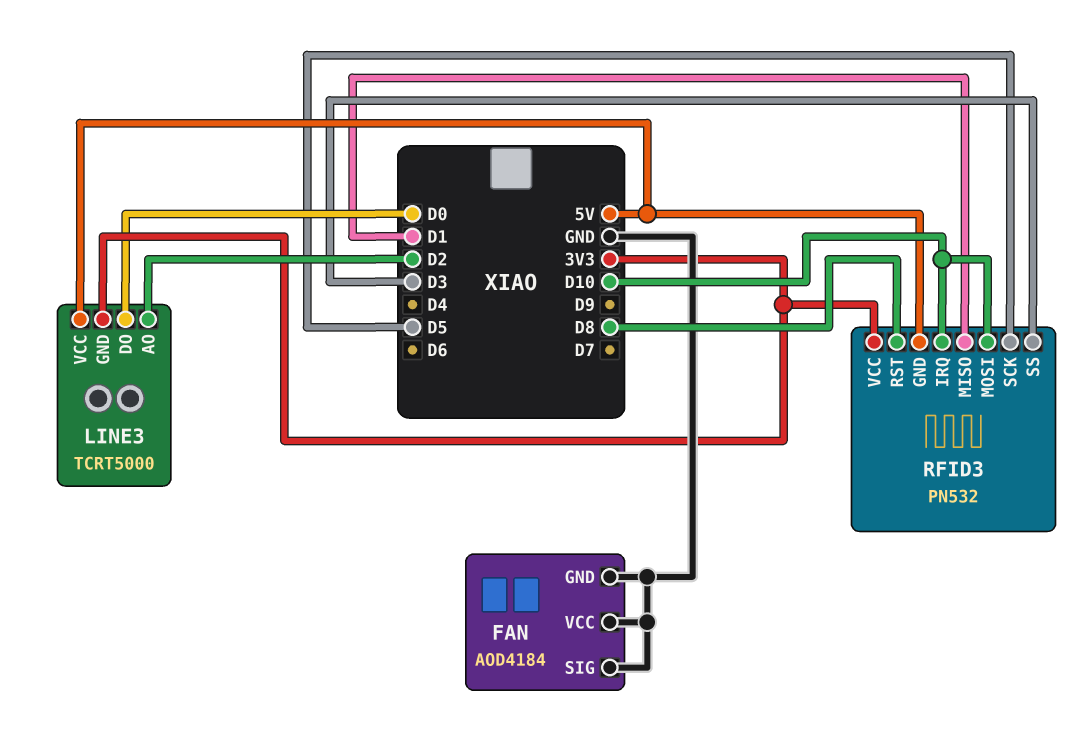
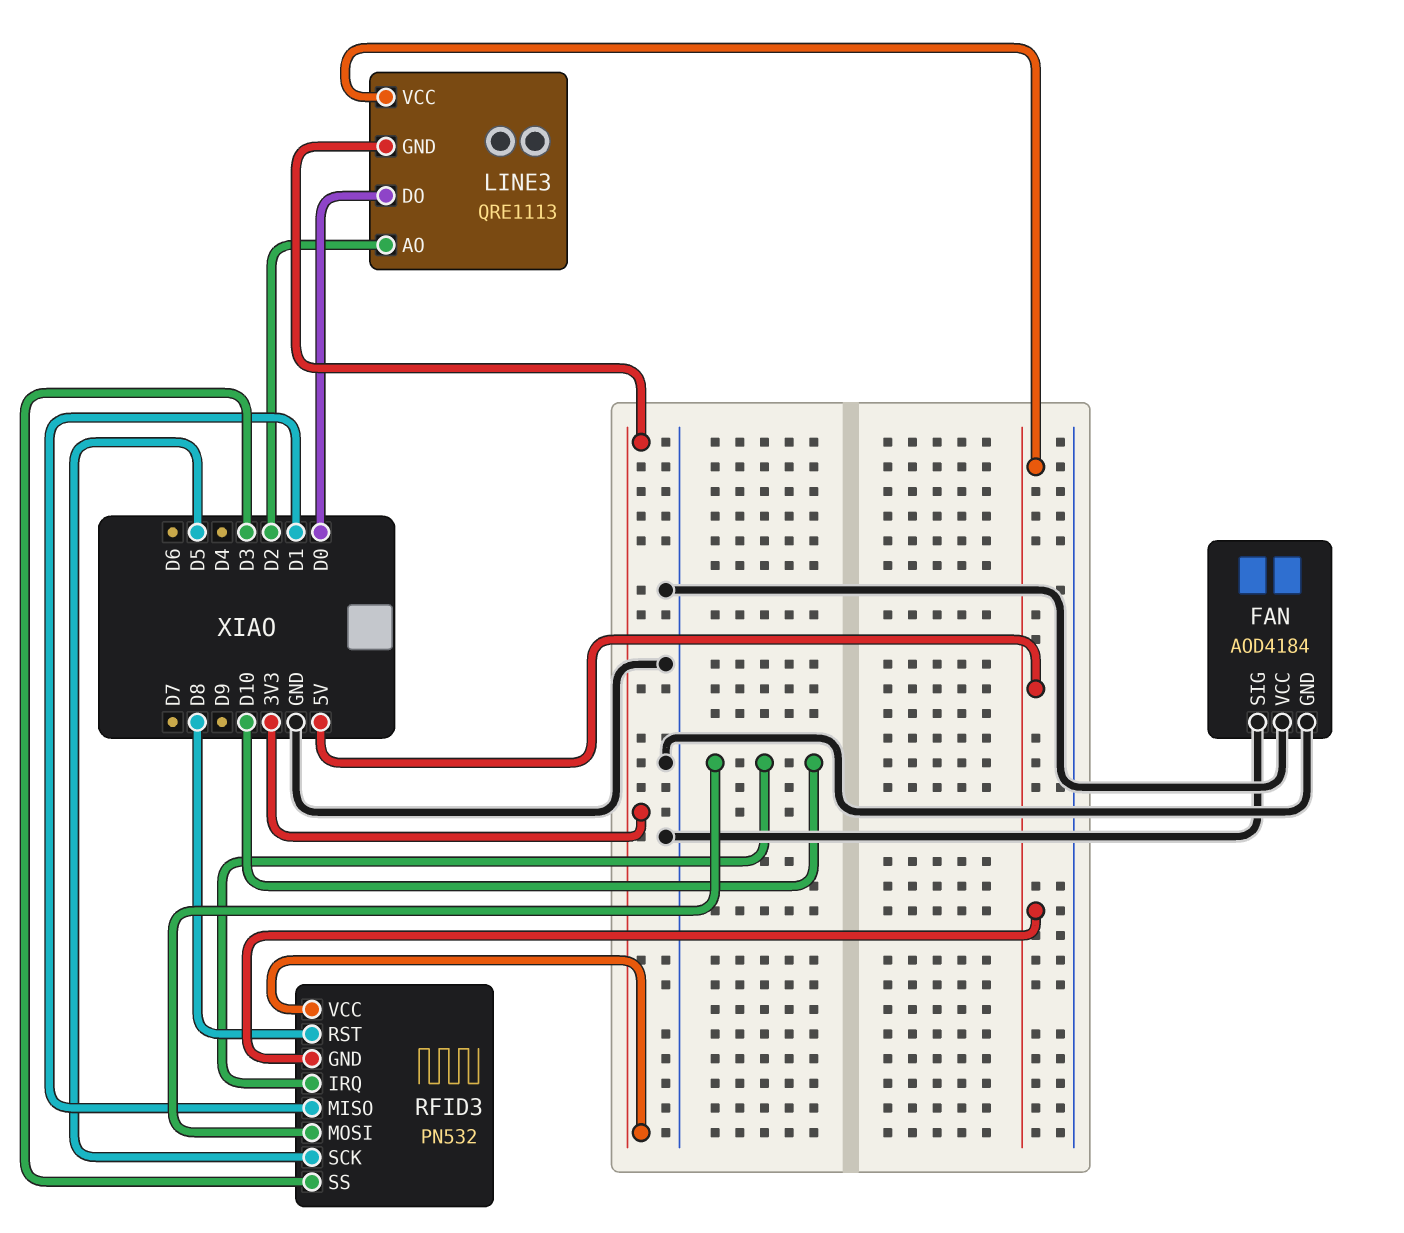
LINE3: TCRT5000 -> QRE1113

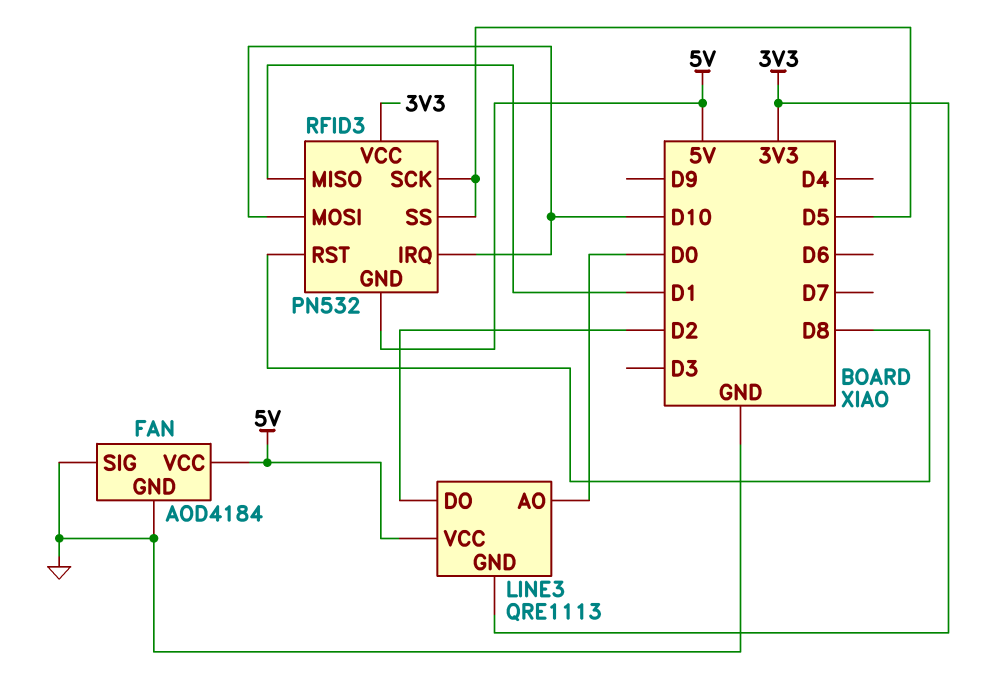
FAN pin VCC: GND -> 5V
LINE3 pin AO: D2 -> D0
LINE3 pin DO: D0 -> D2
RFID3 pin SS: D3 -> D5

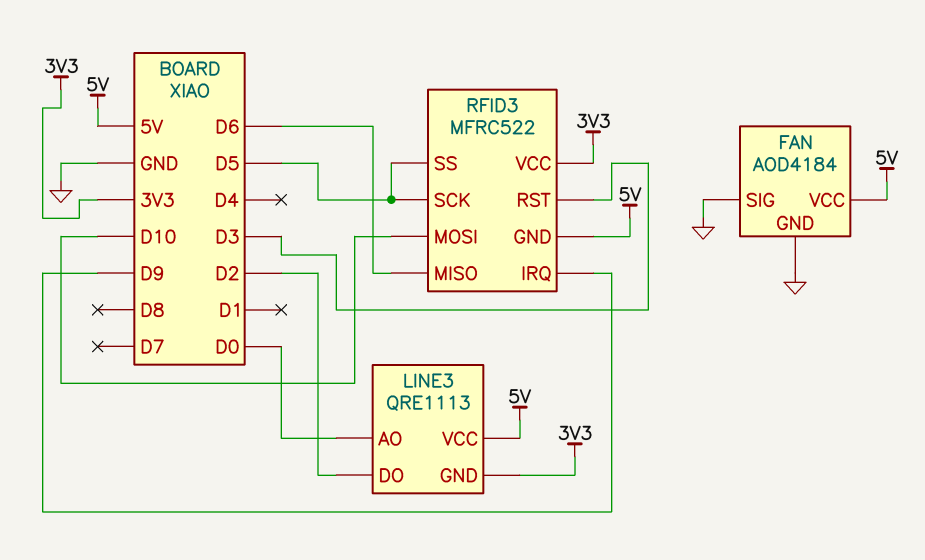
RFID3: PN532 -> MFRC522
RFID3 pin IRQ: D10 -> D9
RFID3 pin MISO: D1 -> D6
RFID3 pin RST: D8 -> D3

